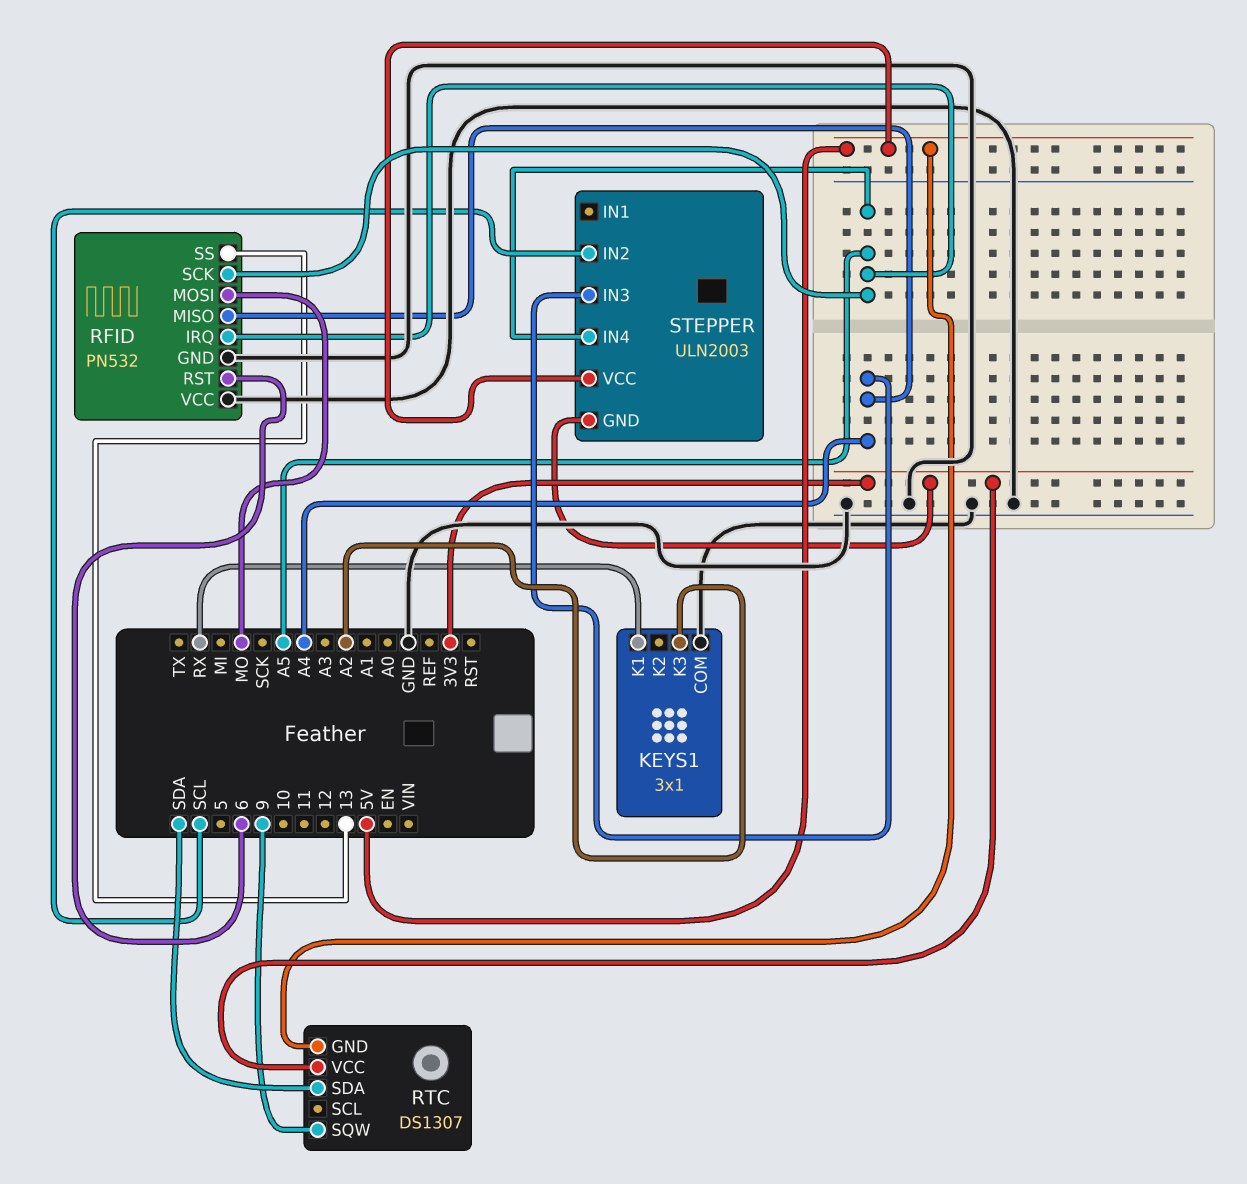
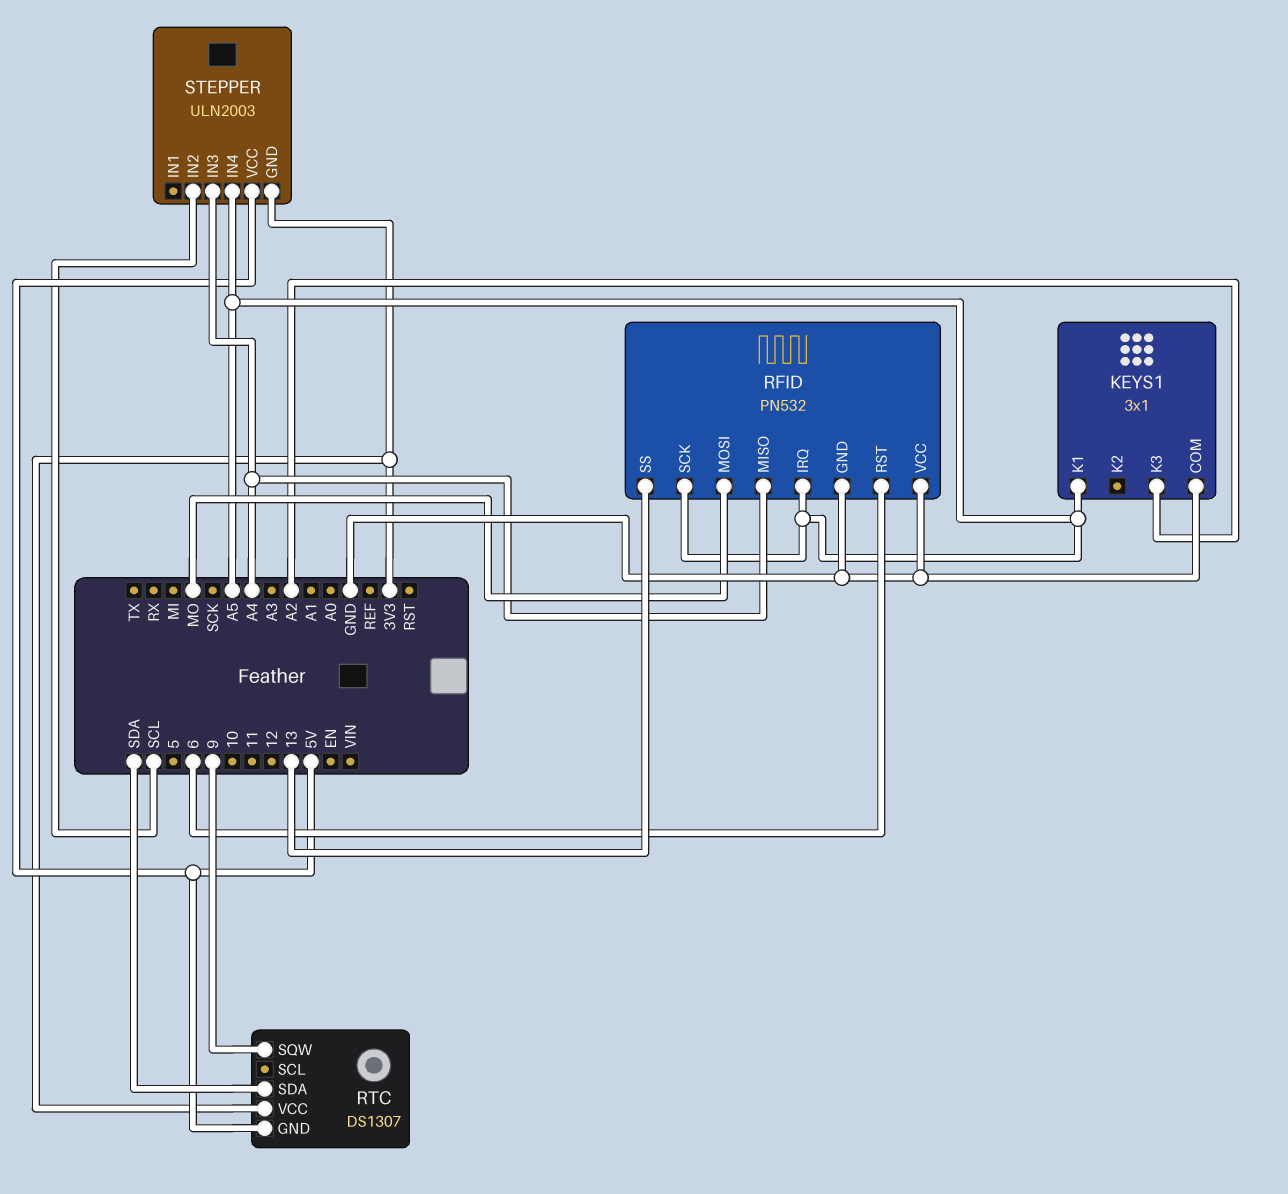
KEYS1 pin K1: RX -> A5

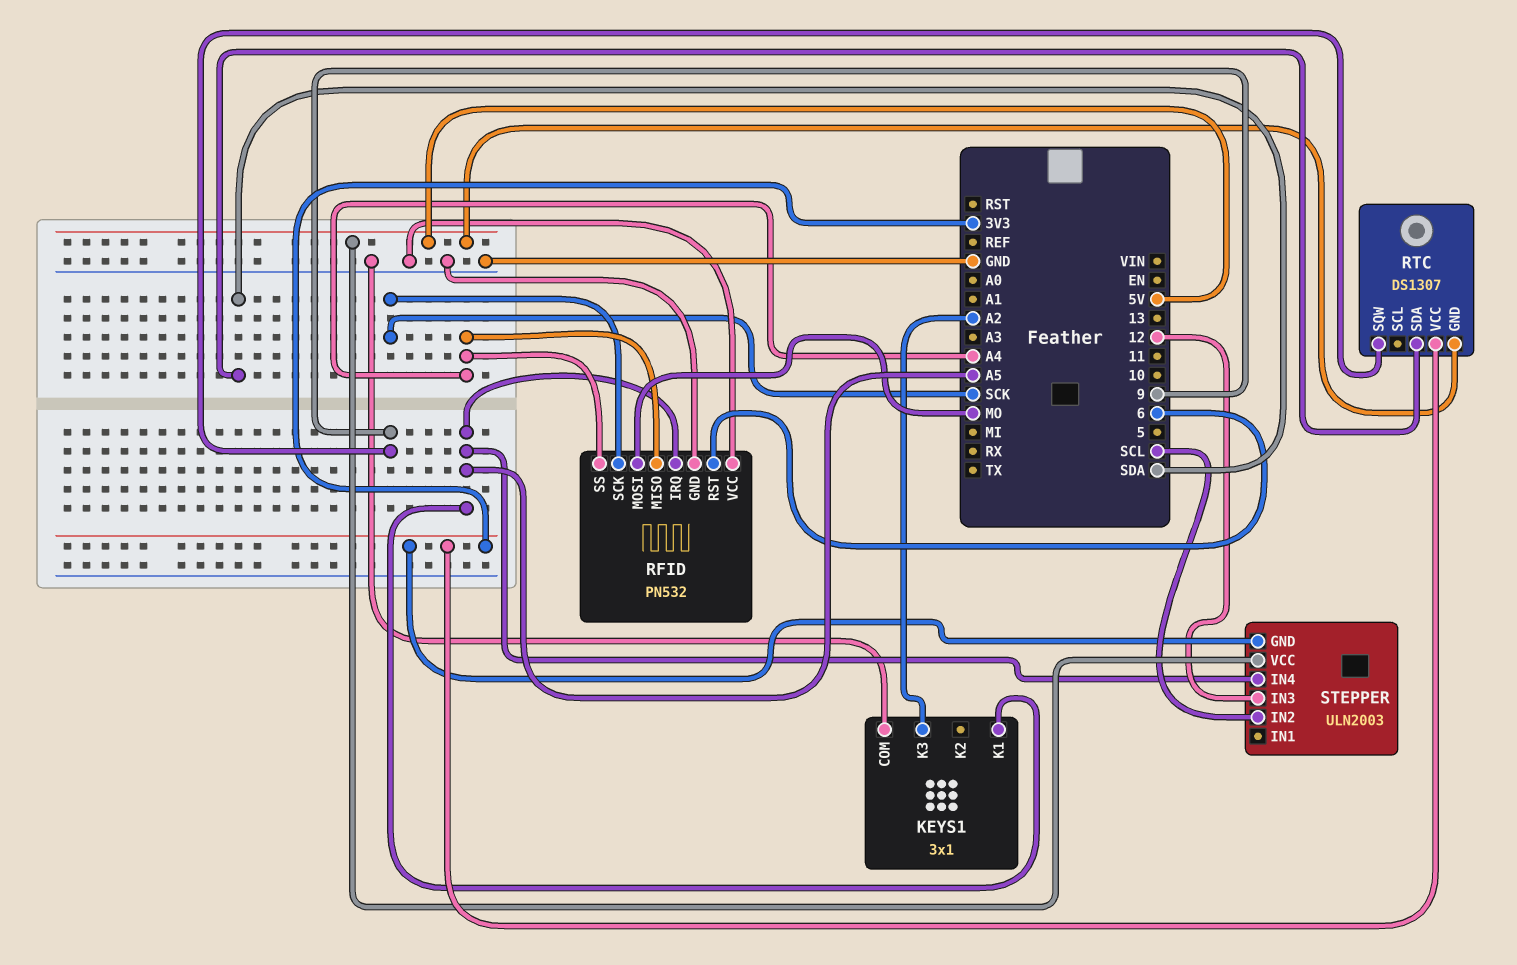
RFID pin SCK: A5 -> SCK
RFID pin SS: 13 -> A4
STEPPER pin IN3: A4 -> 12

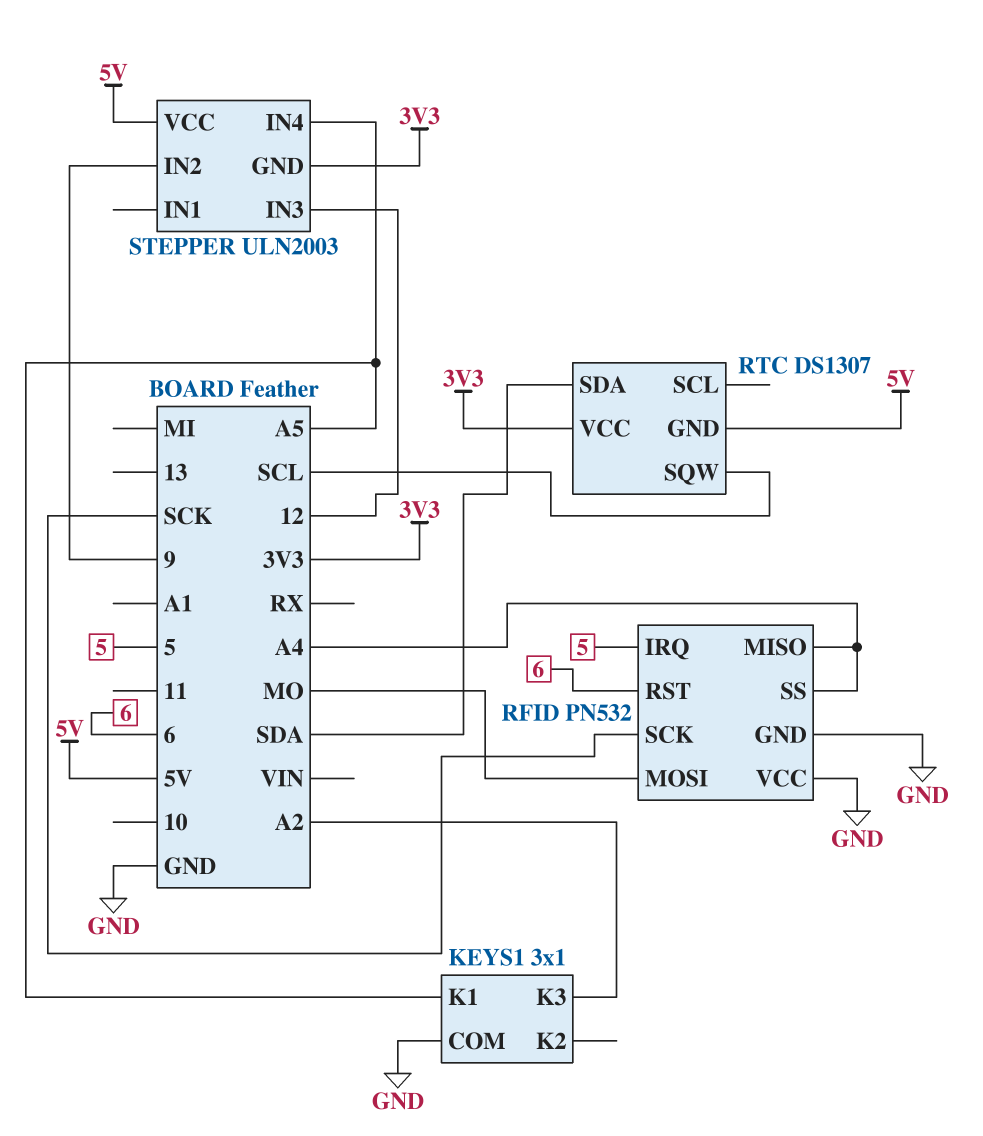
RFID pin IRQ: A5 -> 5
RTC pin SQW: 9 -> SCL
STEPPER pin IN2: SCL -> 9

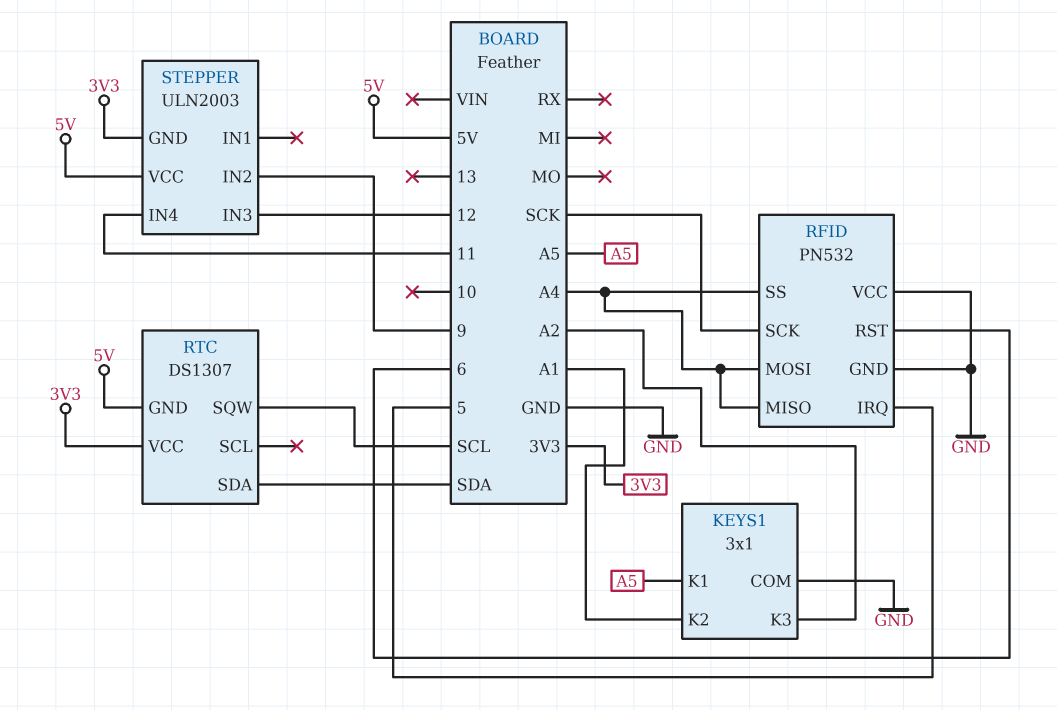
KEYS1 pin K2: none -> A1
RFID pin MOSI: MO -> A4
STEPPER pin IN4: A5 -> 11

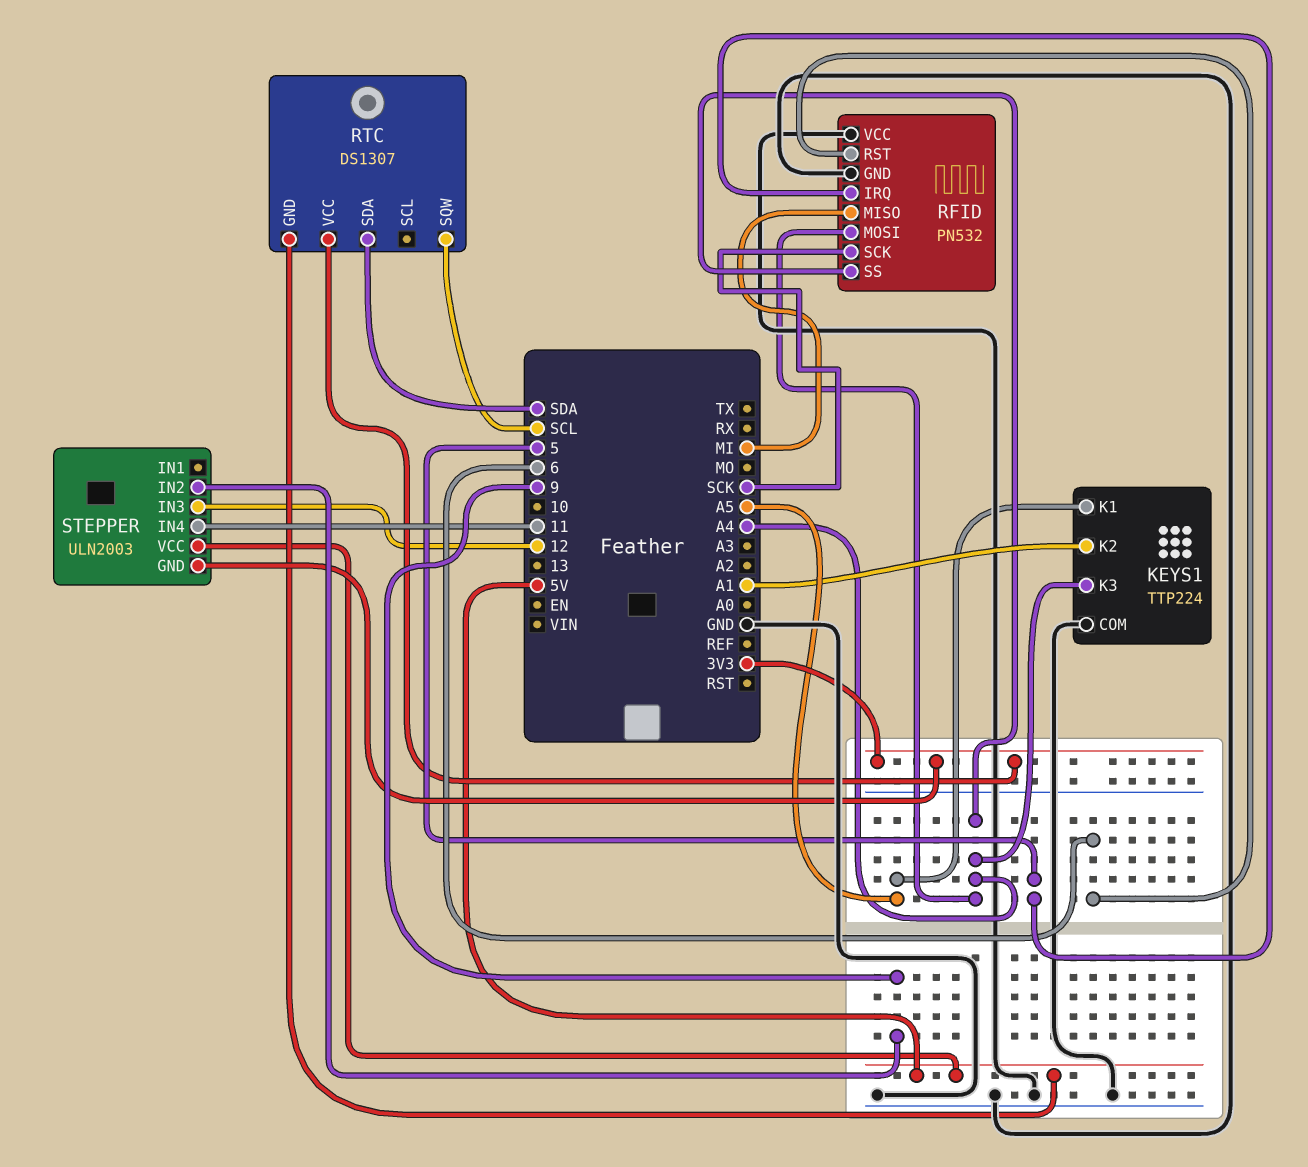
KEYS1: 3x1 -> TTP224
KEYS1 pin K3: A2 -> A4
RFID pin MISO: A4 -> MI

